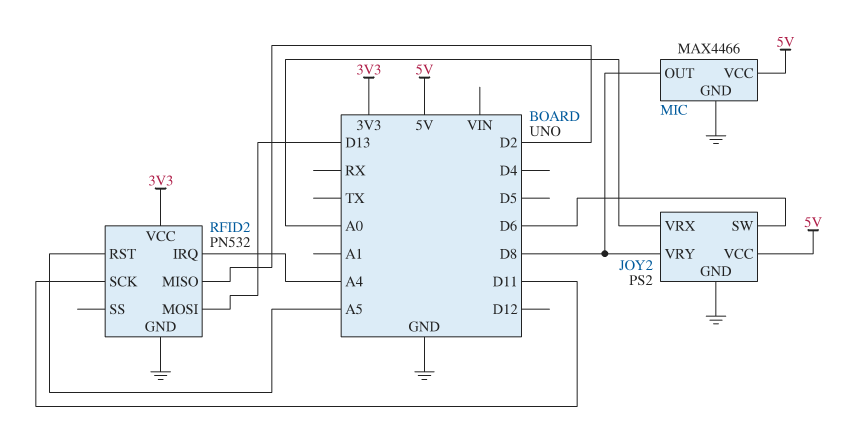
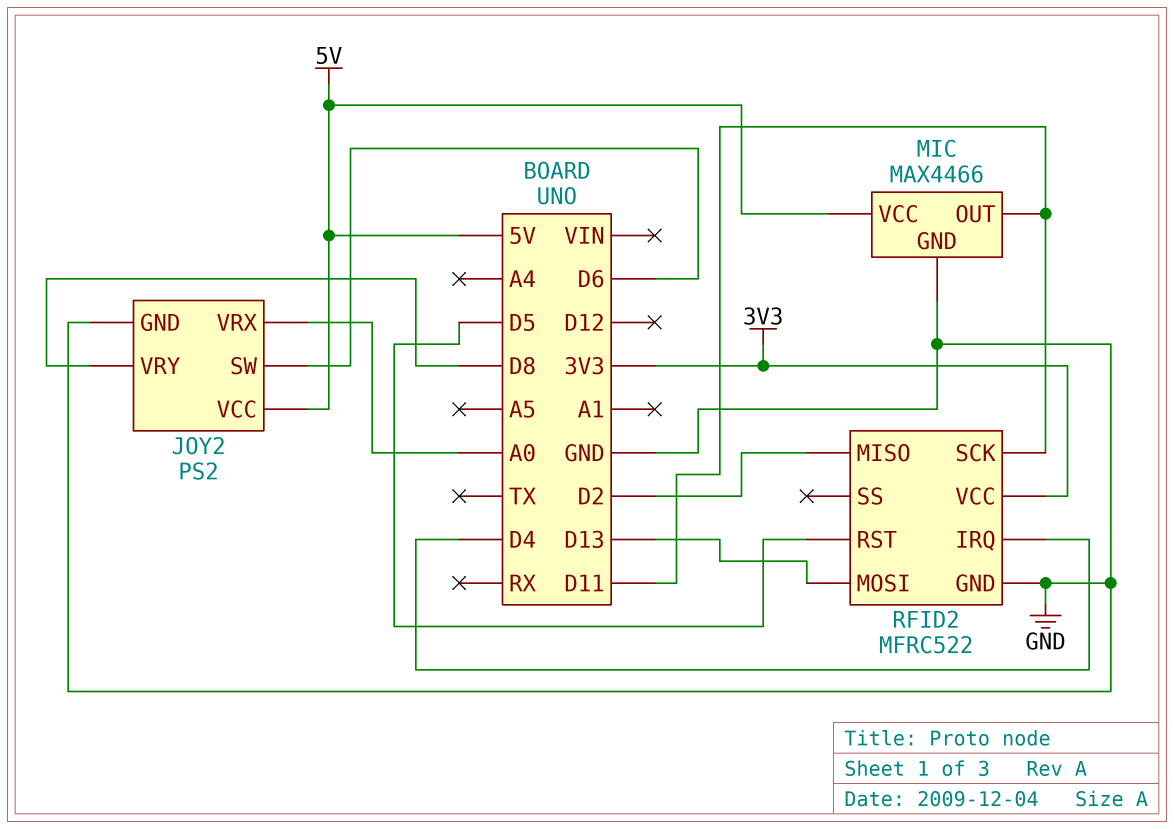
MIC pin OUT: D8 -> D11
RFID2: PN532 -> MFRC522
RFID2 pin IRQ: A4 -> D4
RFID2 pin RST: A5 -> D5

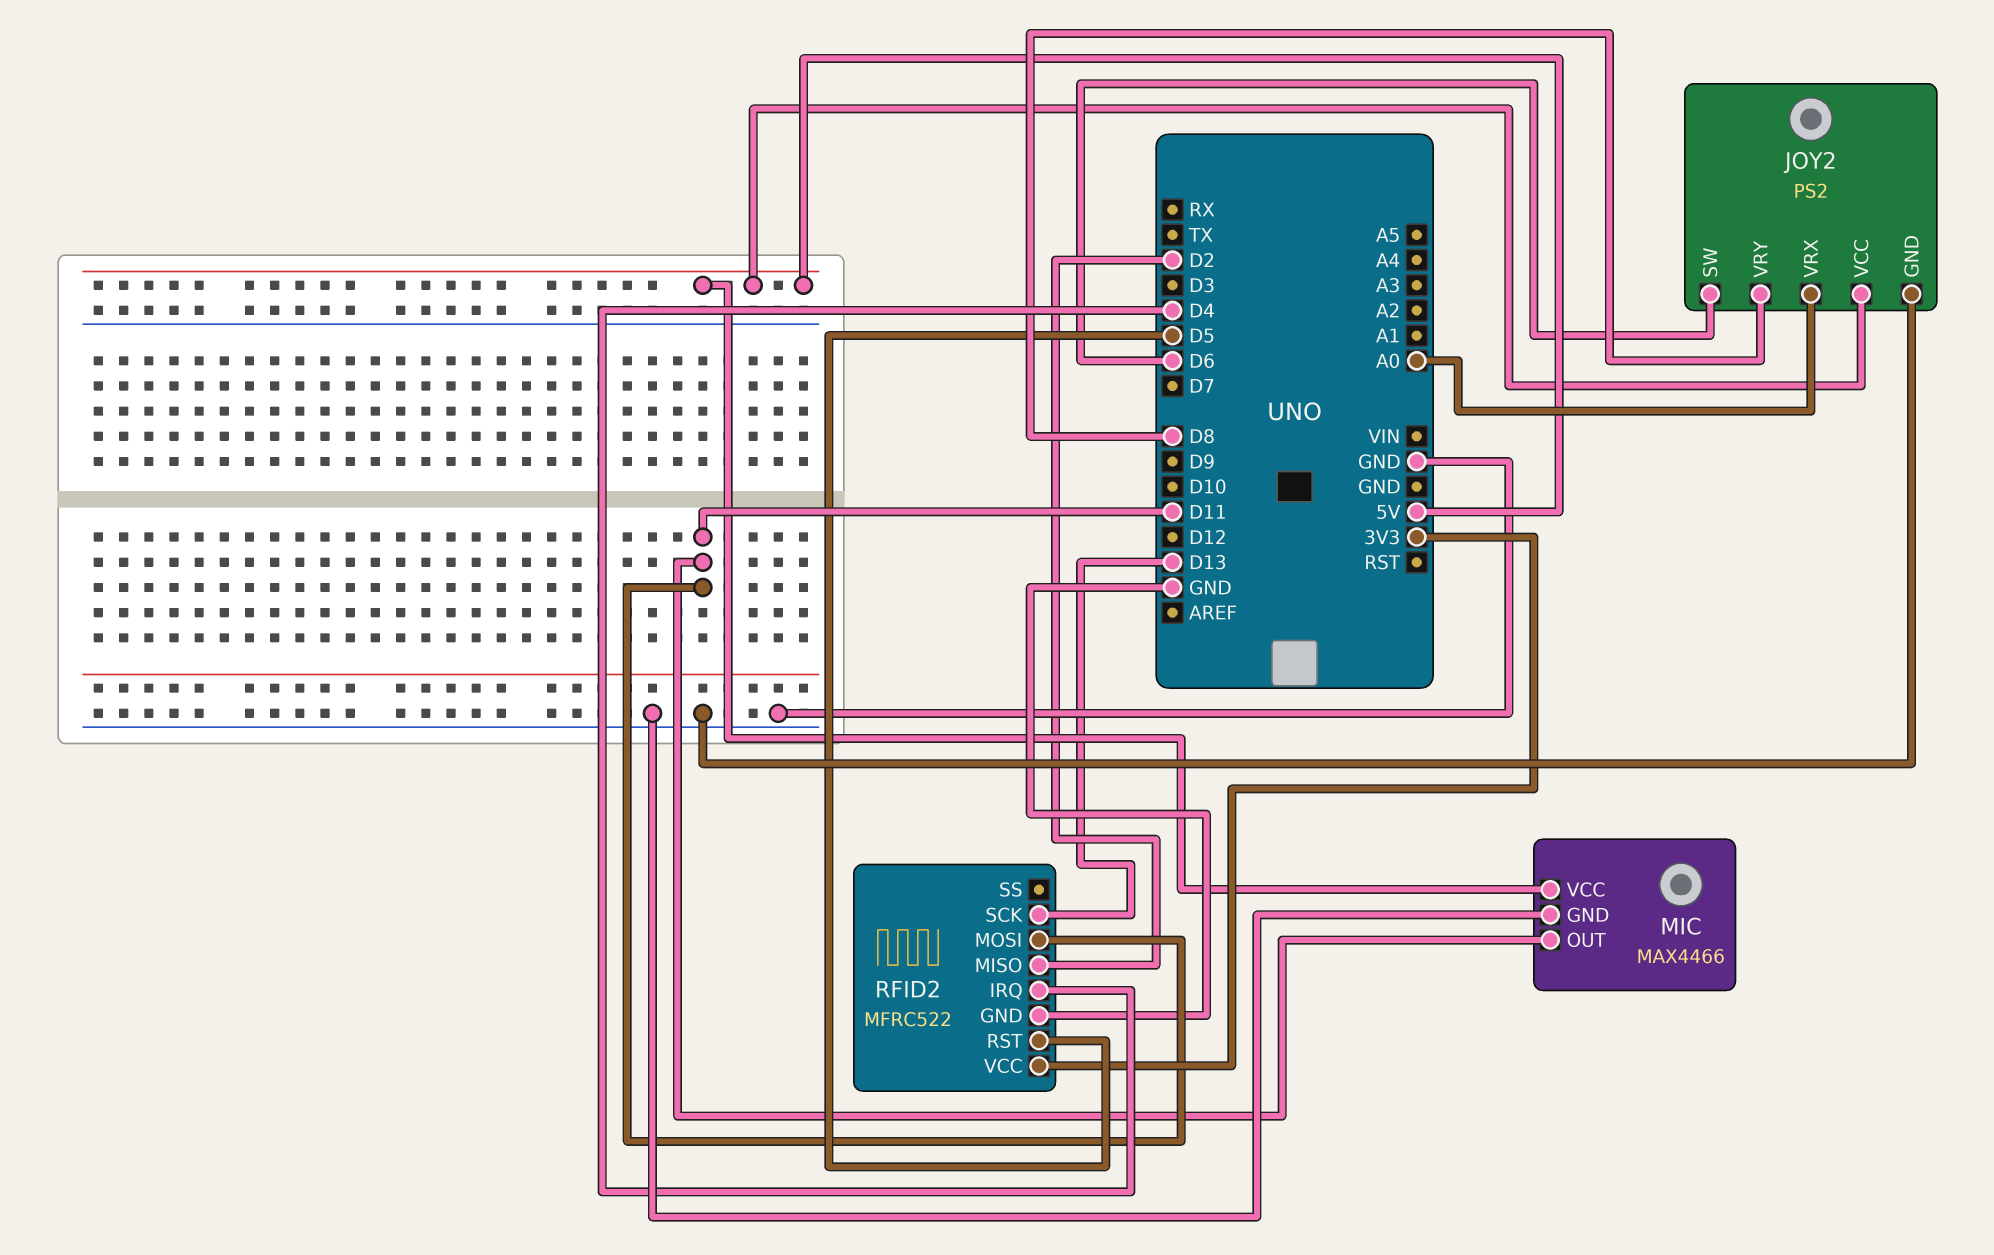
RFID2 pin MOSI: D13 -> D11
RFID2 pin SCK: D11 -> D13

